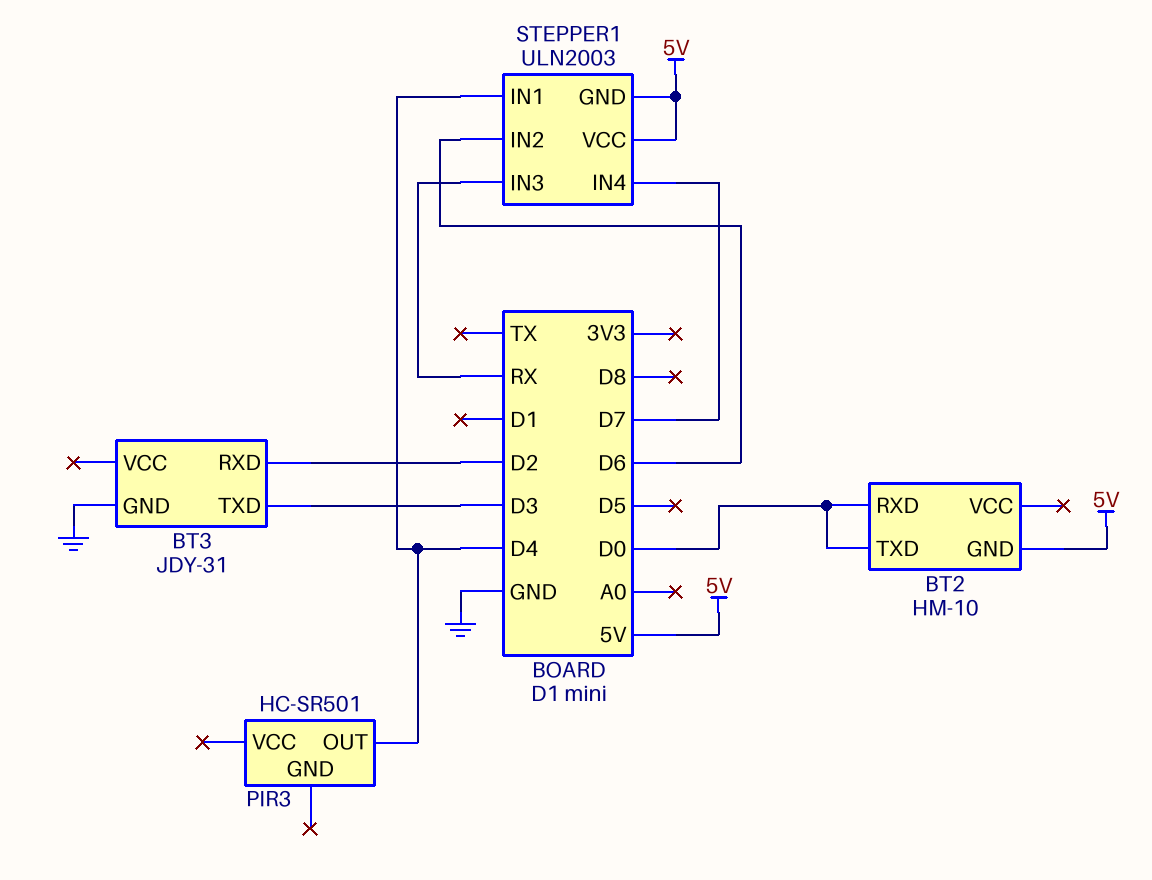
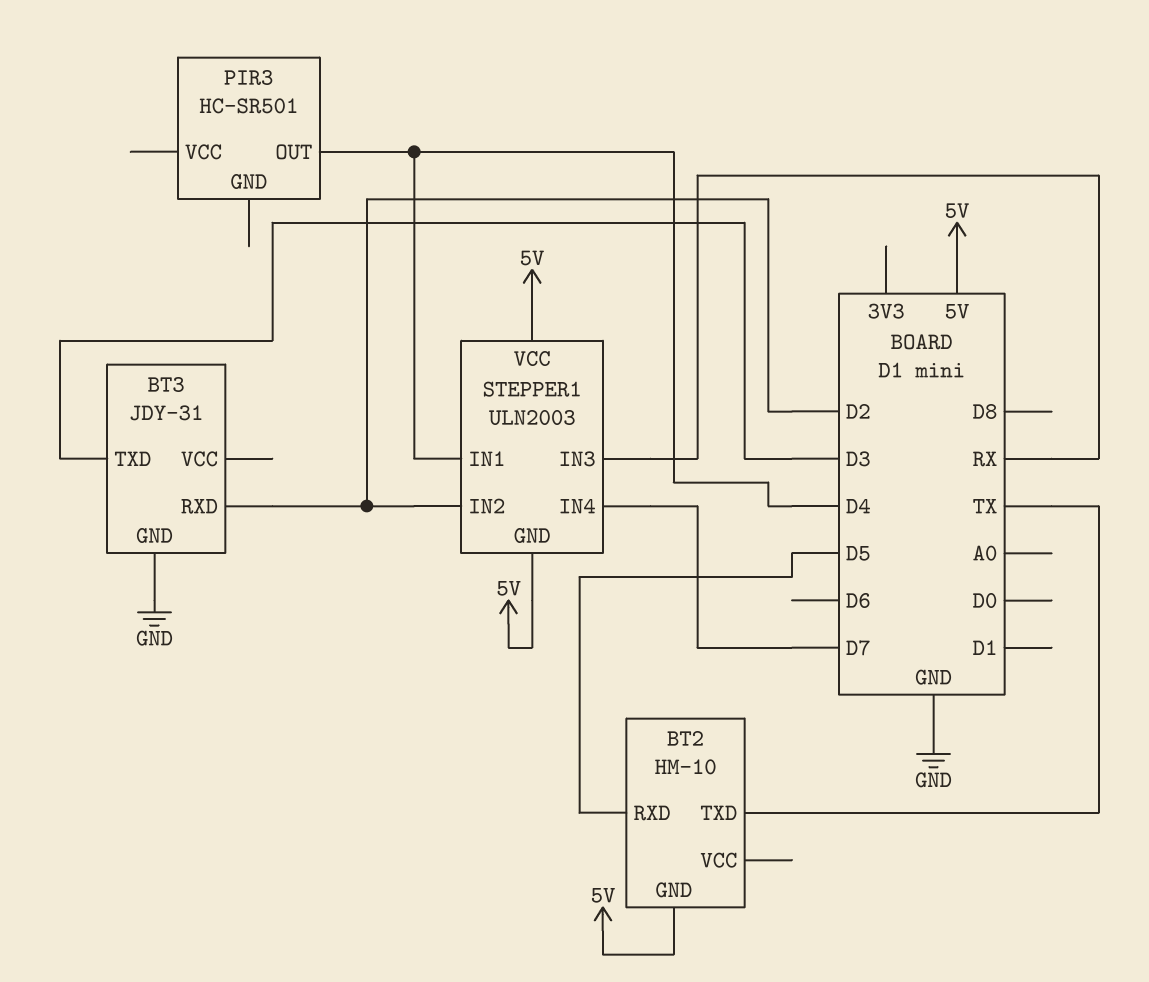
BT2 pin RXD: D0 -> D5
BT2 pin TXD: D0 -> TX
STEPPER1 pin IN2: D6 -> D2

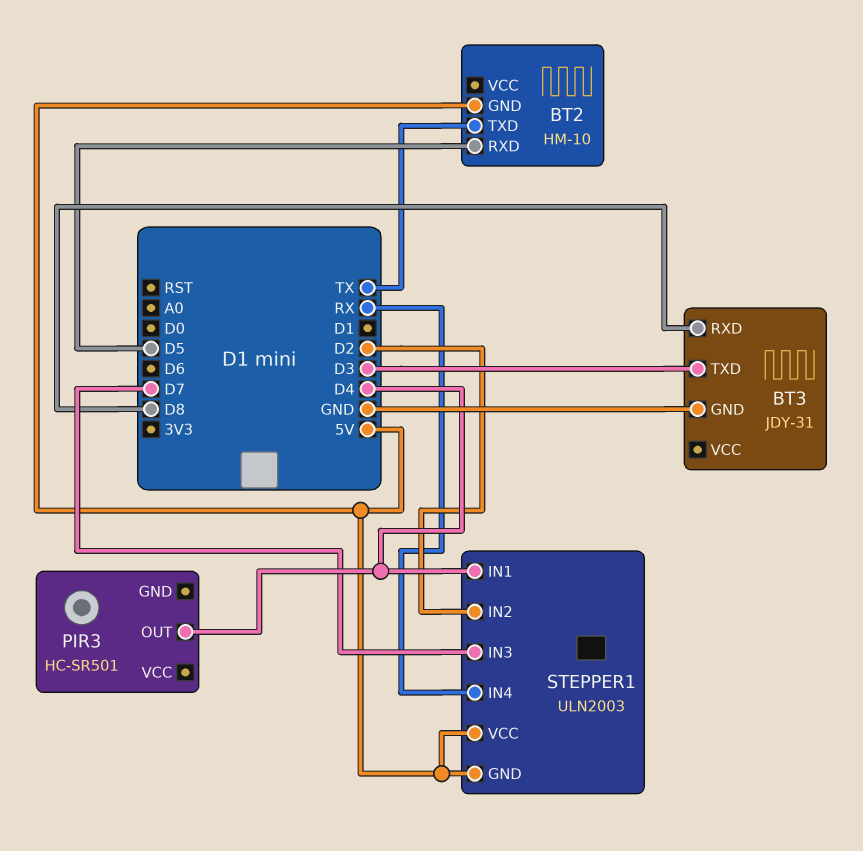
BT3 pin RXD: D2 -> D8
STEPPER1 pin IN3: RX -> D7
STEPPER1 pin IN4: D7 -> RX

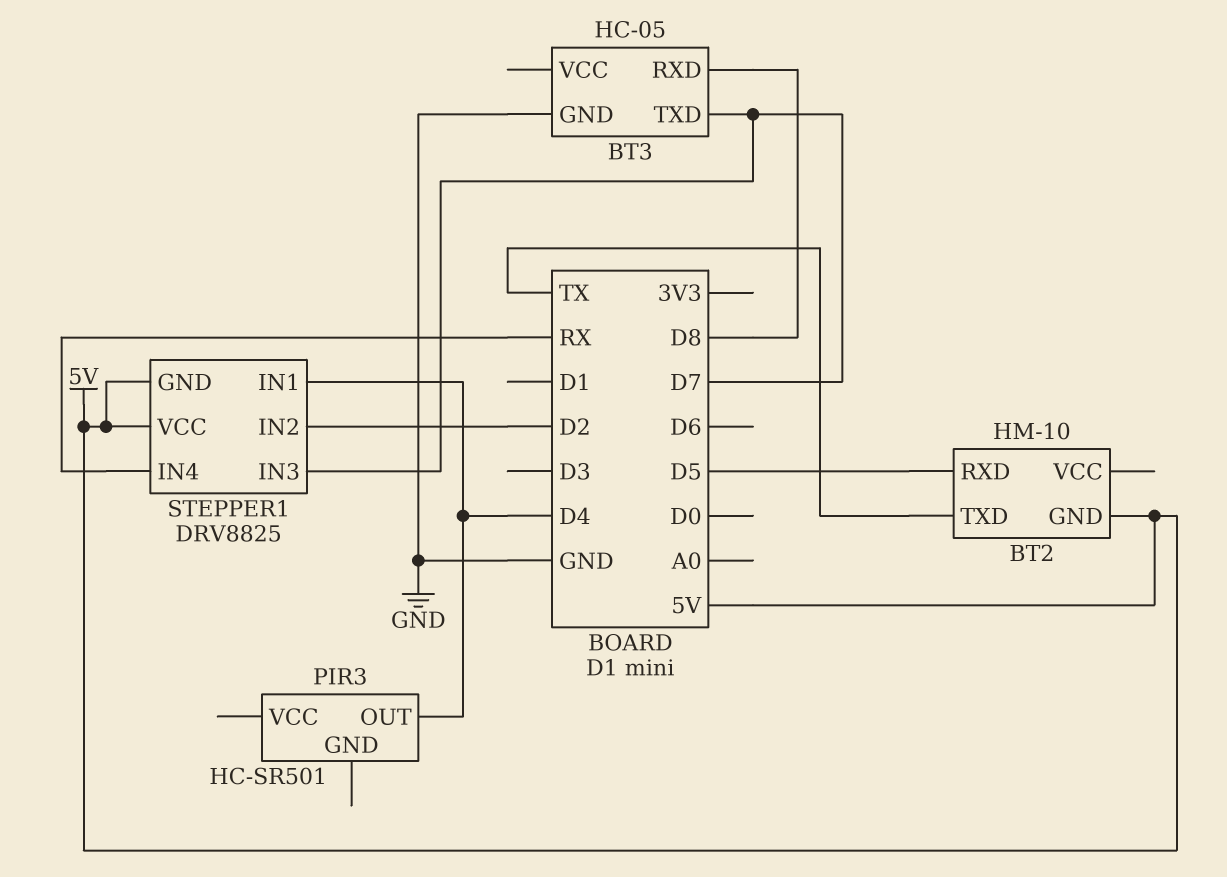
BT3: JDY-31 -> HC-05
BT3 pin TXD: D3 -> D7
STEPPER1: ULN2003 -> DRV8825

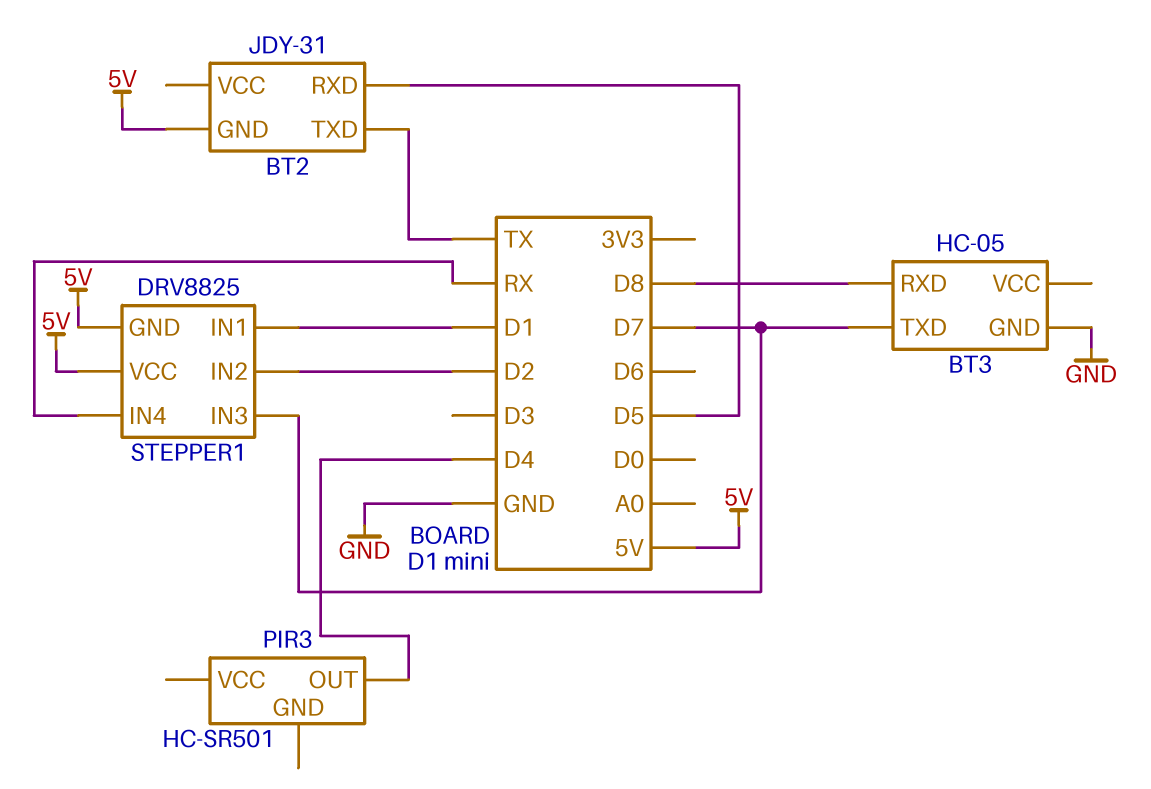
BT2: HM-10 -> JDY-31
STEPPER1 pin IN1: D4 -> D1

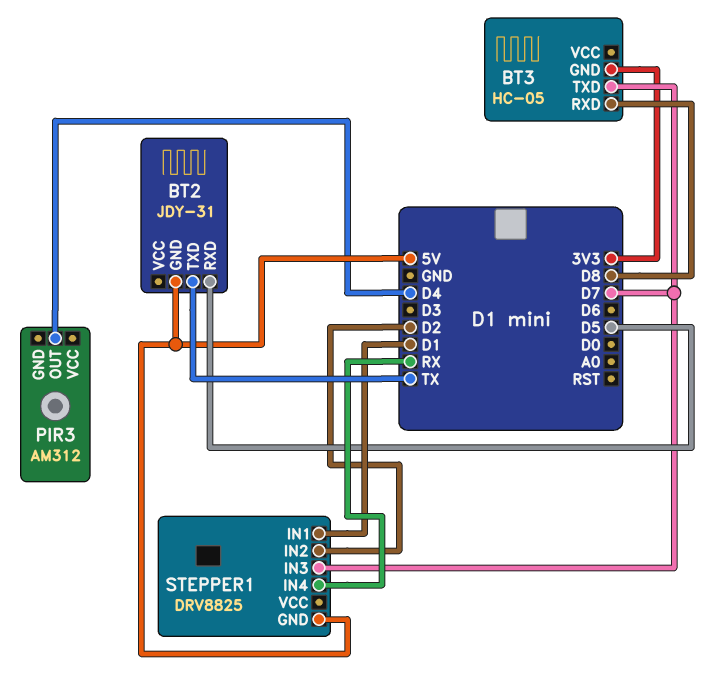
BT3 pin GND: GND -> 3V3
PIR3: HC-SR501 -> AM312
STEPPER1 pin VCC: 5V -> none

